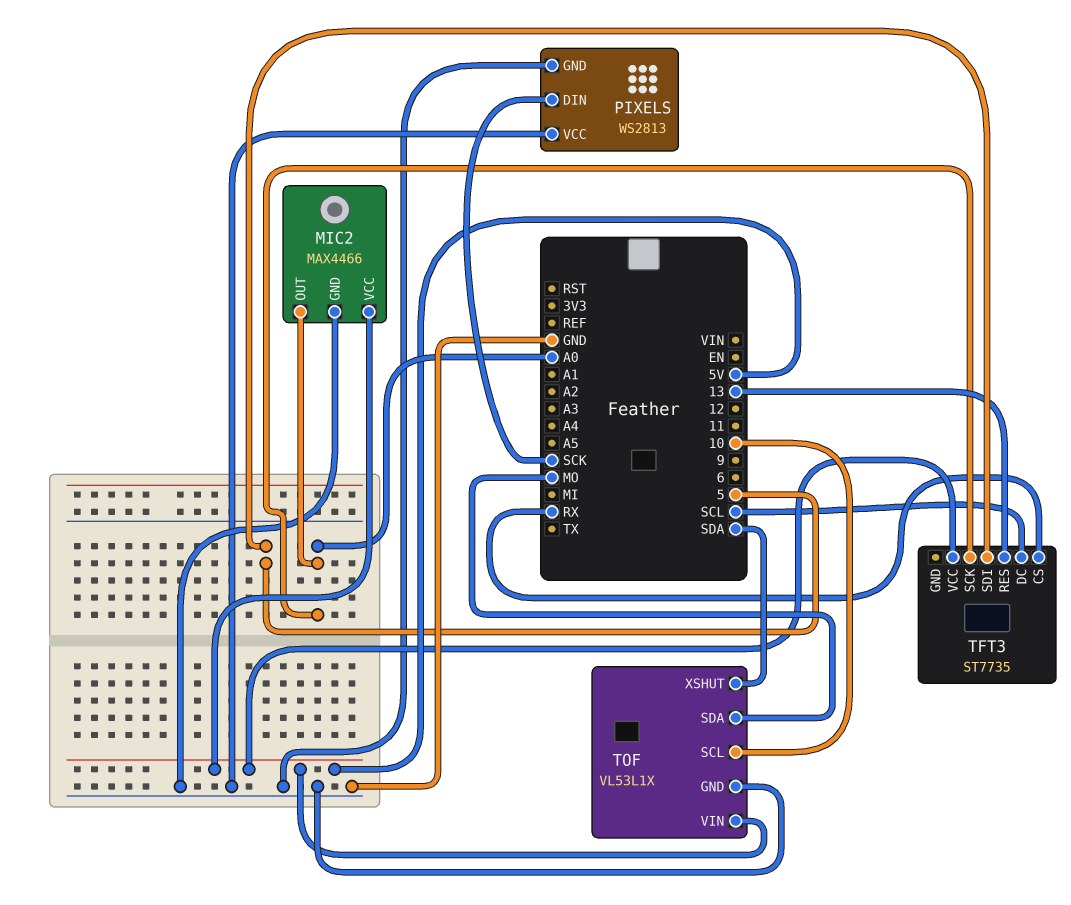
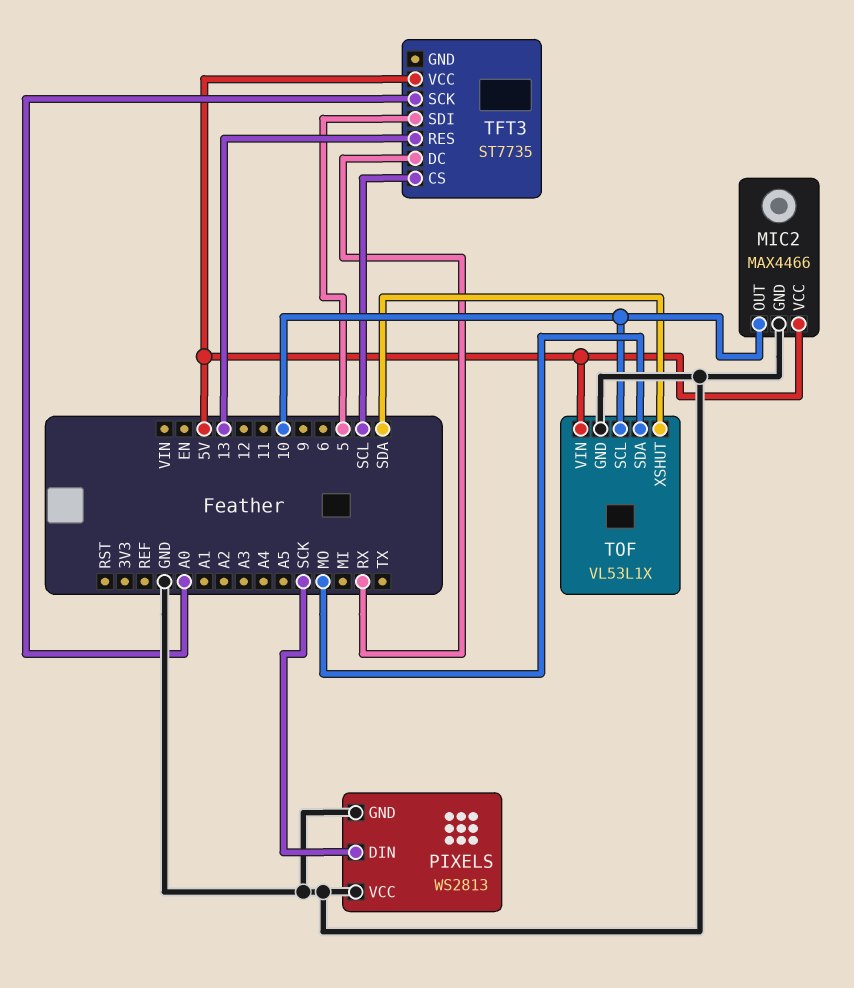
MIC2 pin OUT: A0 -> 10
TFT3 pin CS: RX -> SCL
TFT3 pin DC: SCL -> RX

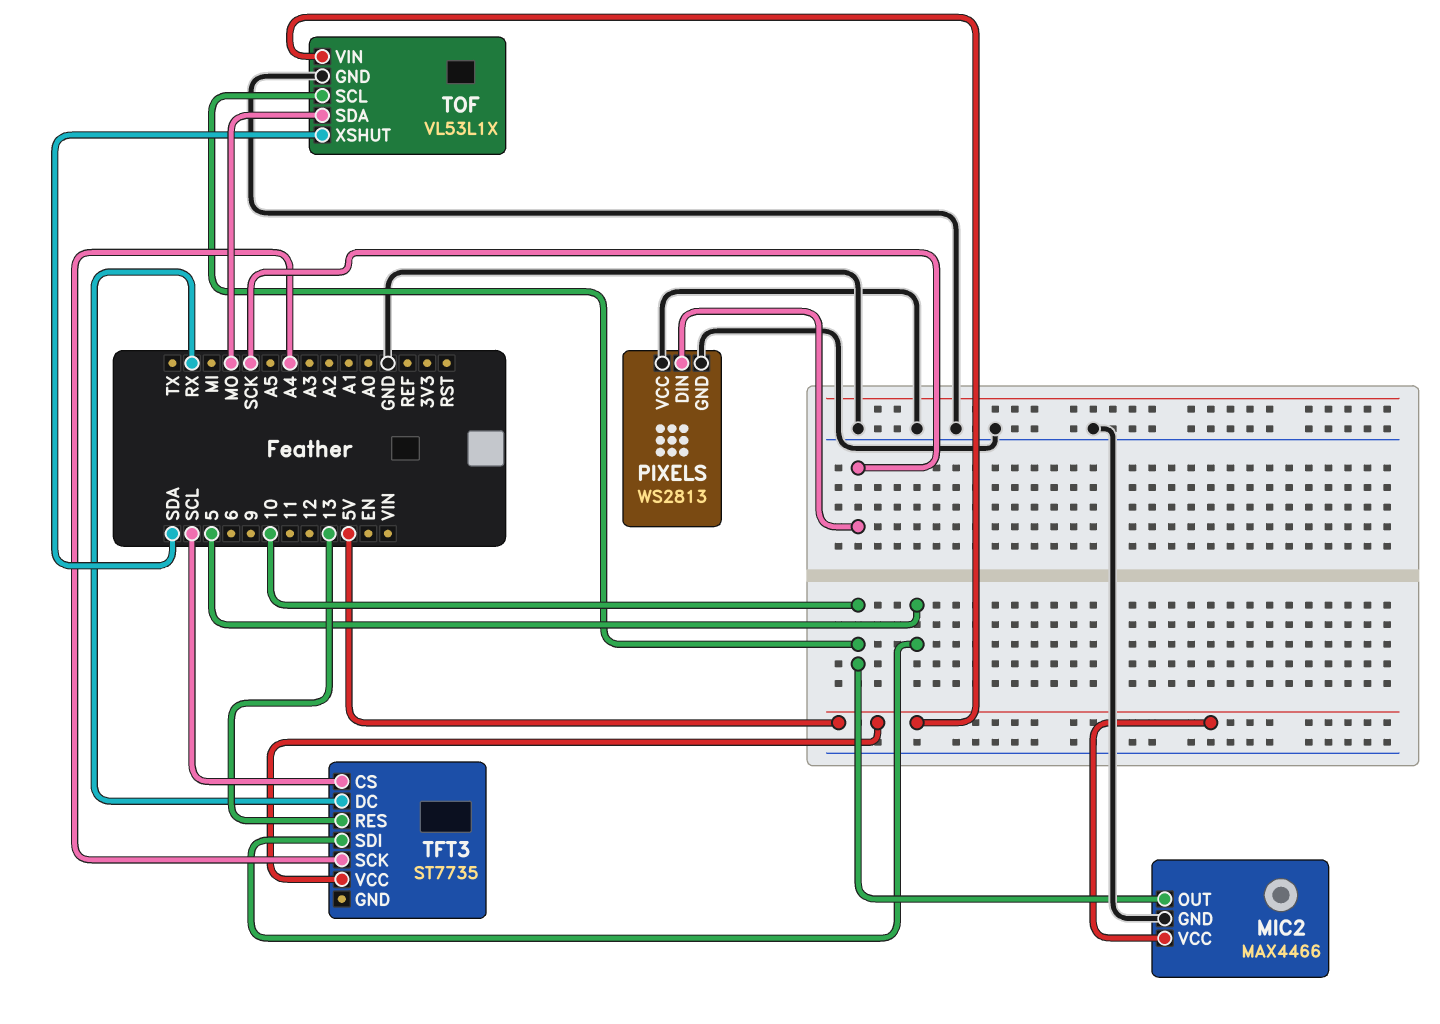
TFT3 pin SCK: A0 -> A4

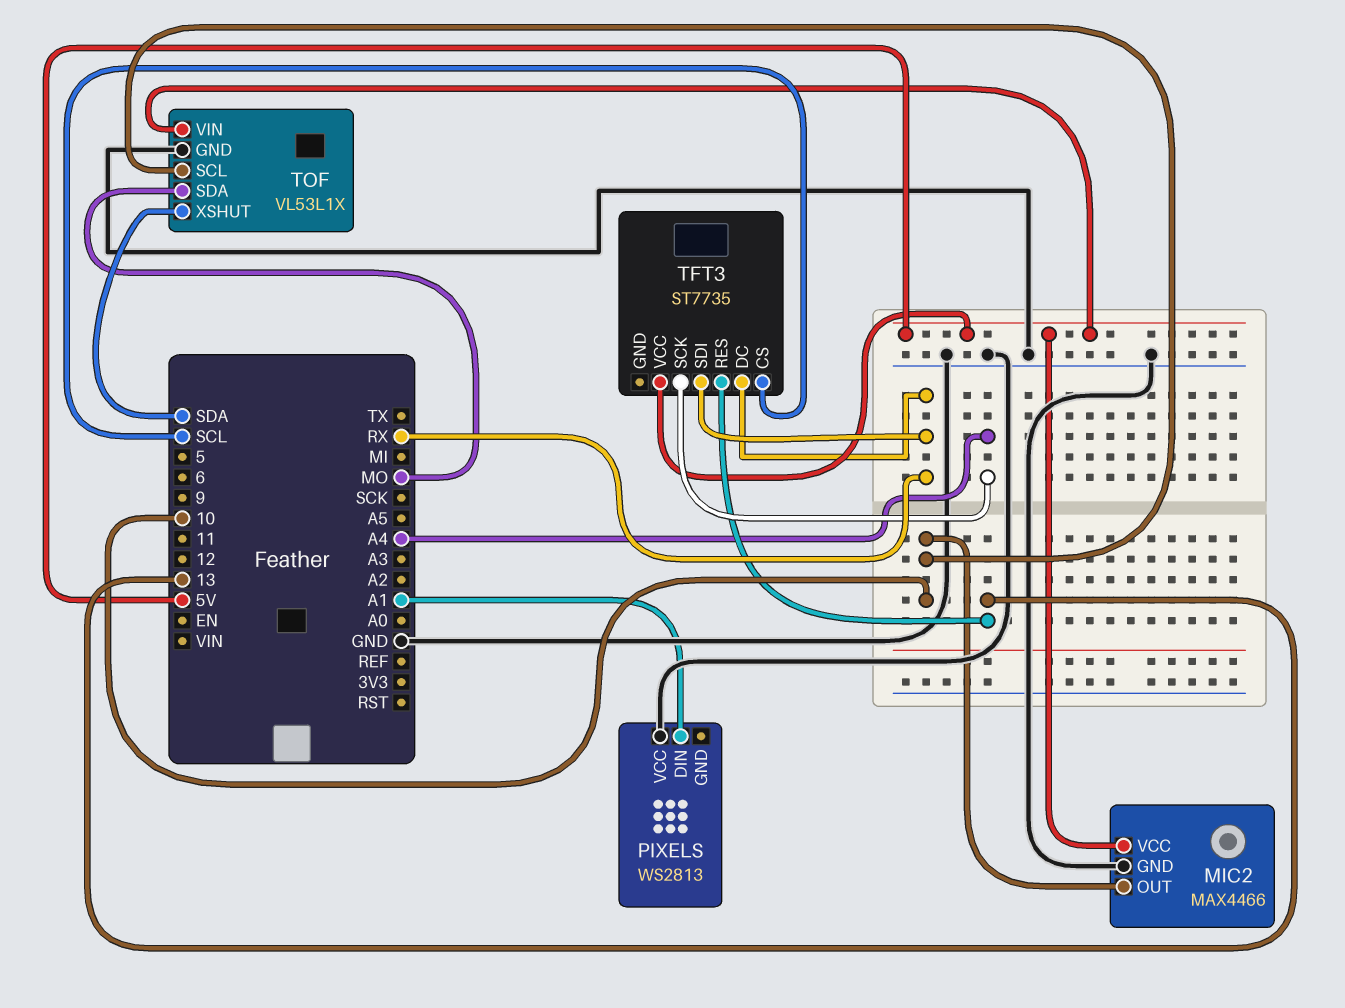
PIXELS pin DIN: SCK -> A1
PIXELS pin GND: GND -> none
TFT3 pin SDI: 5 -> RX

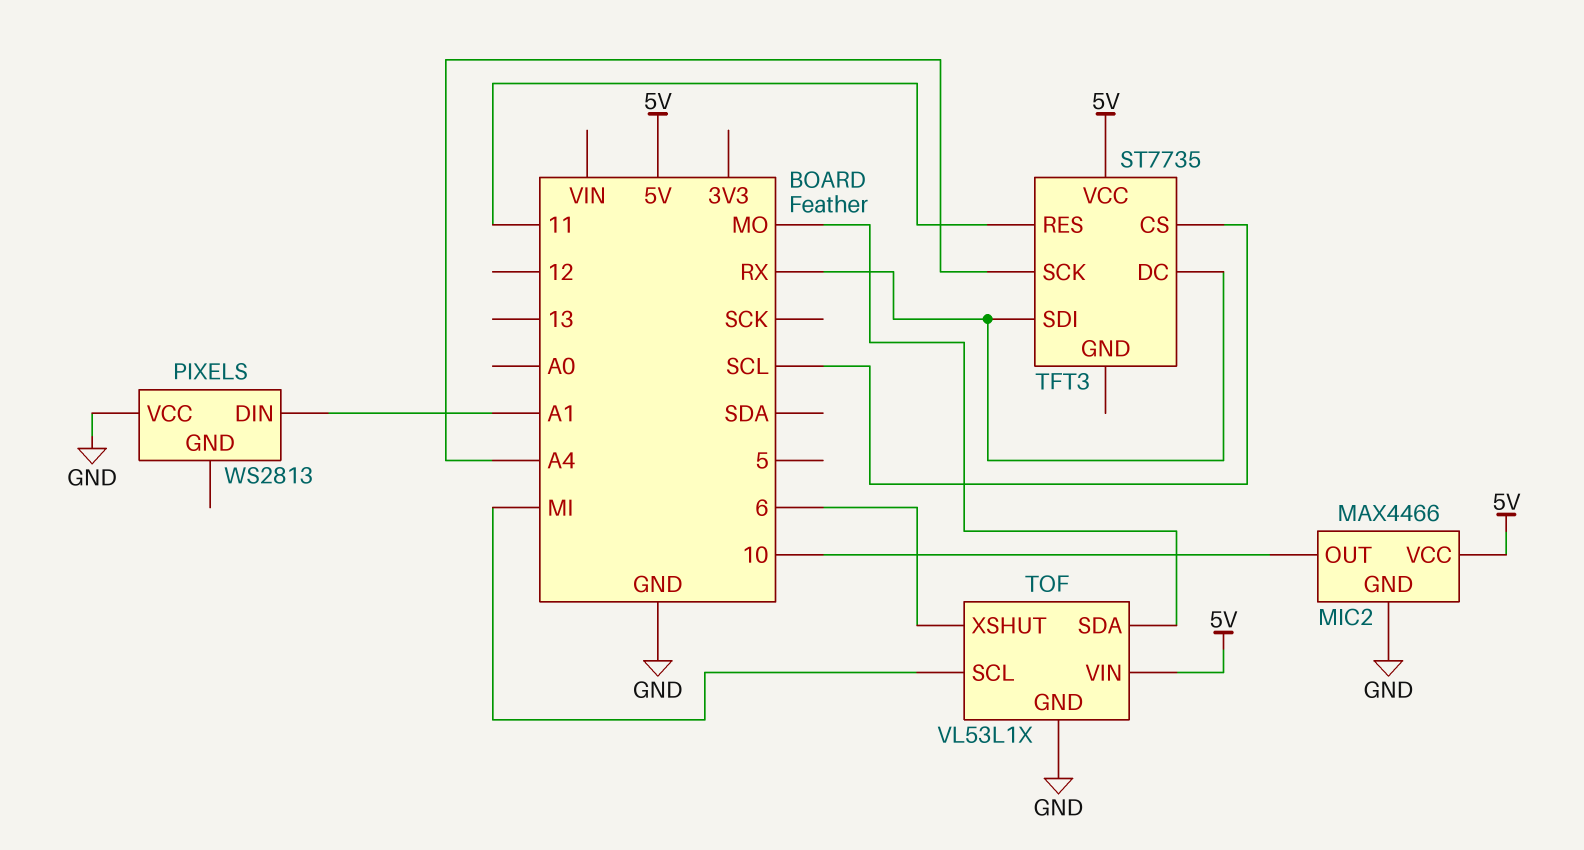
TFT3 pin RES: 13 -> 11
TOF pin SCL: 10 -> MI
TOF pin XSHUT: SDA -> 6

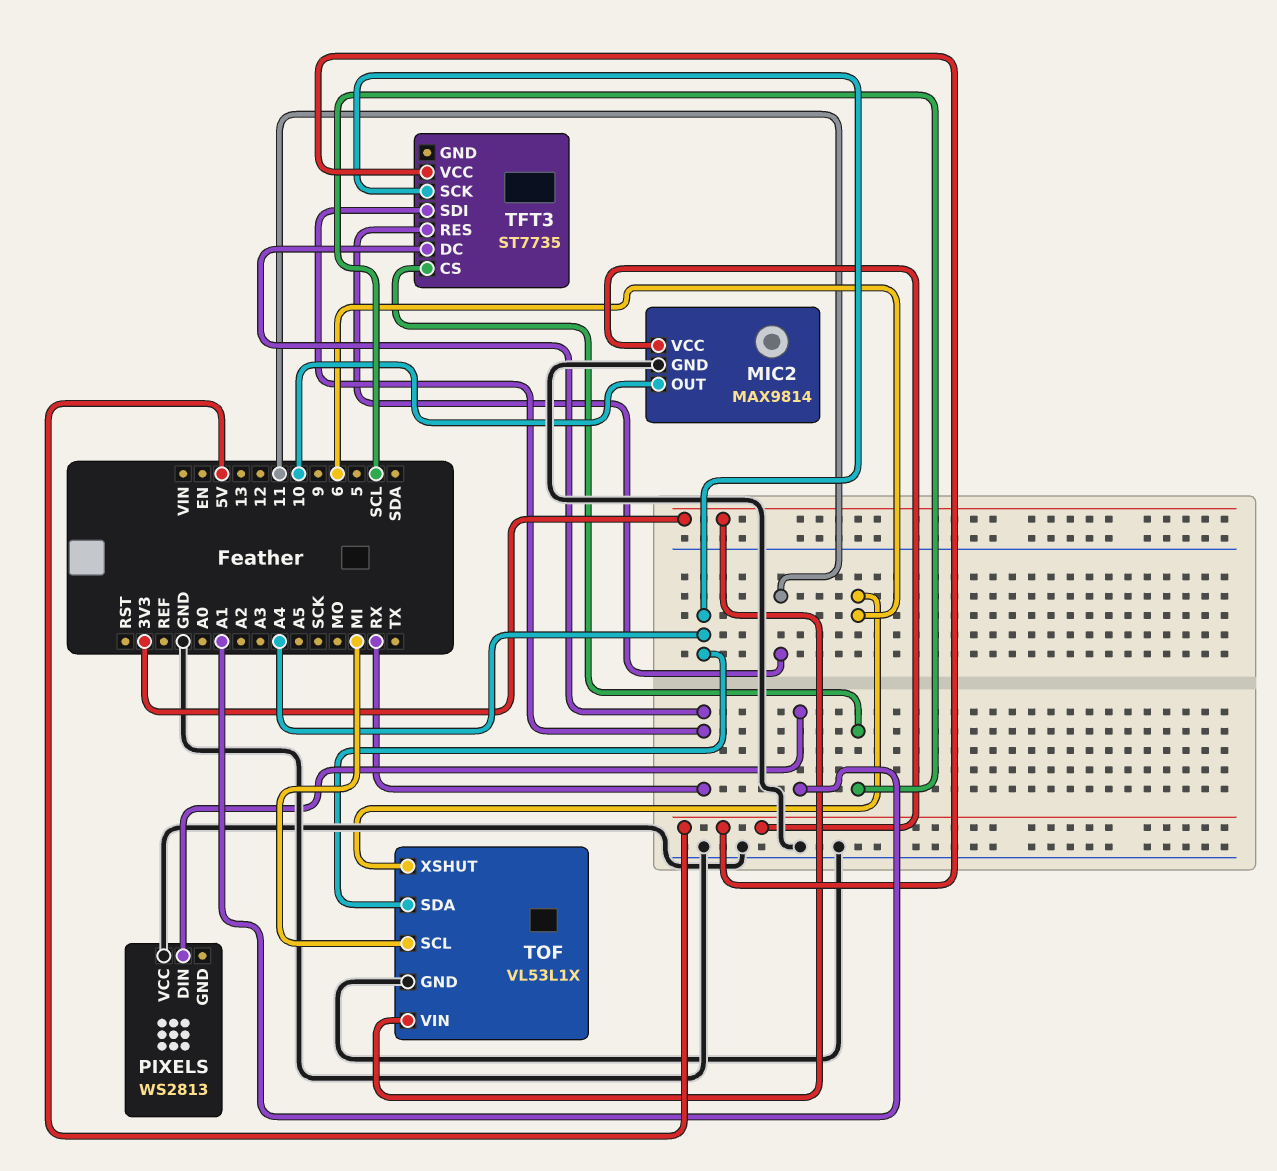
MIC2: MAX4466 -> MAX9814
TOF pin SDA: MO -> A4
TOF pin VIN: 5V -> 3V3

